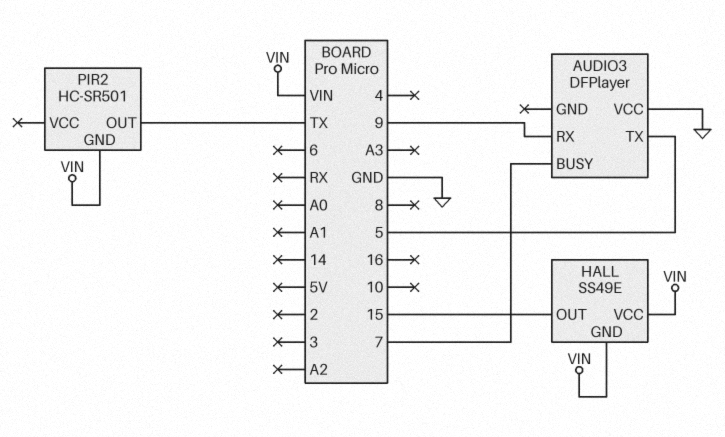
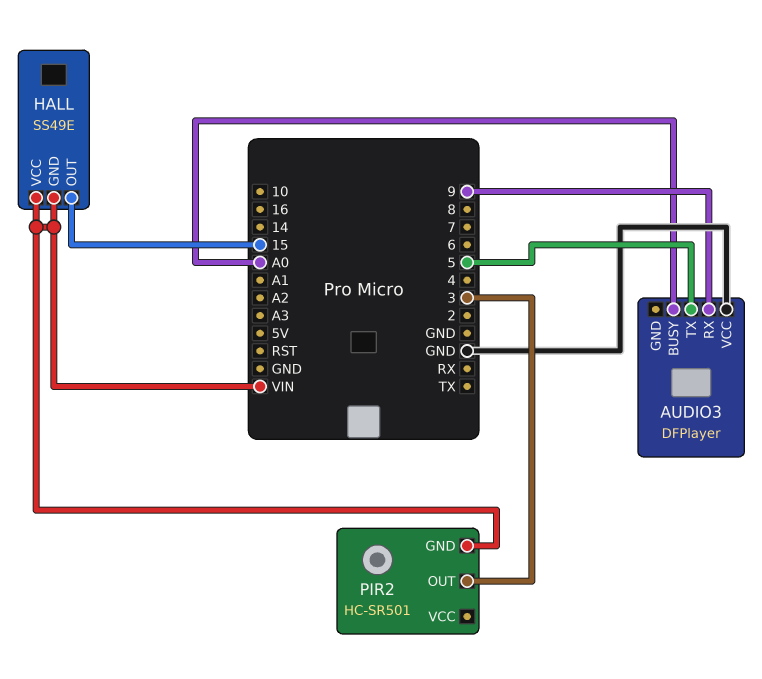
AUDIO3 pin BUSY: 7 -> A0
PIR2 pin OUT: TX -> 3

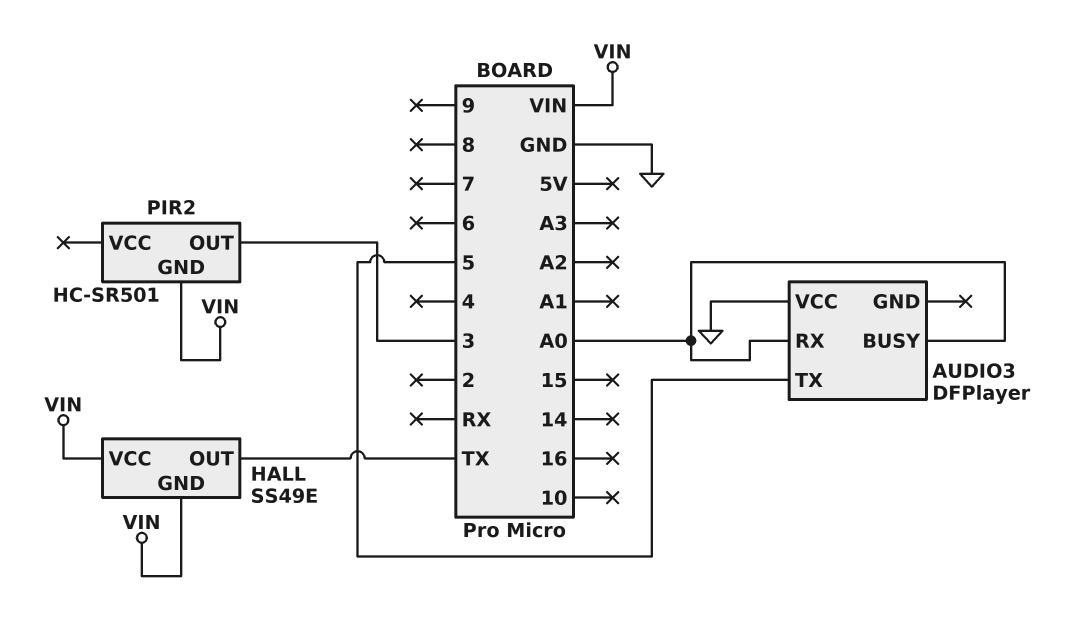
AUDIO3 pin RX: 9 -> A0
HALL pin OUT: 15 -> TX

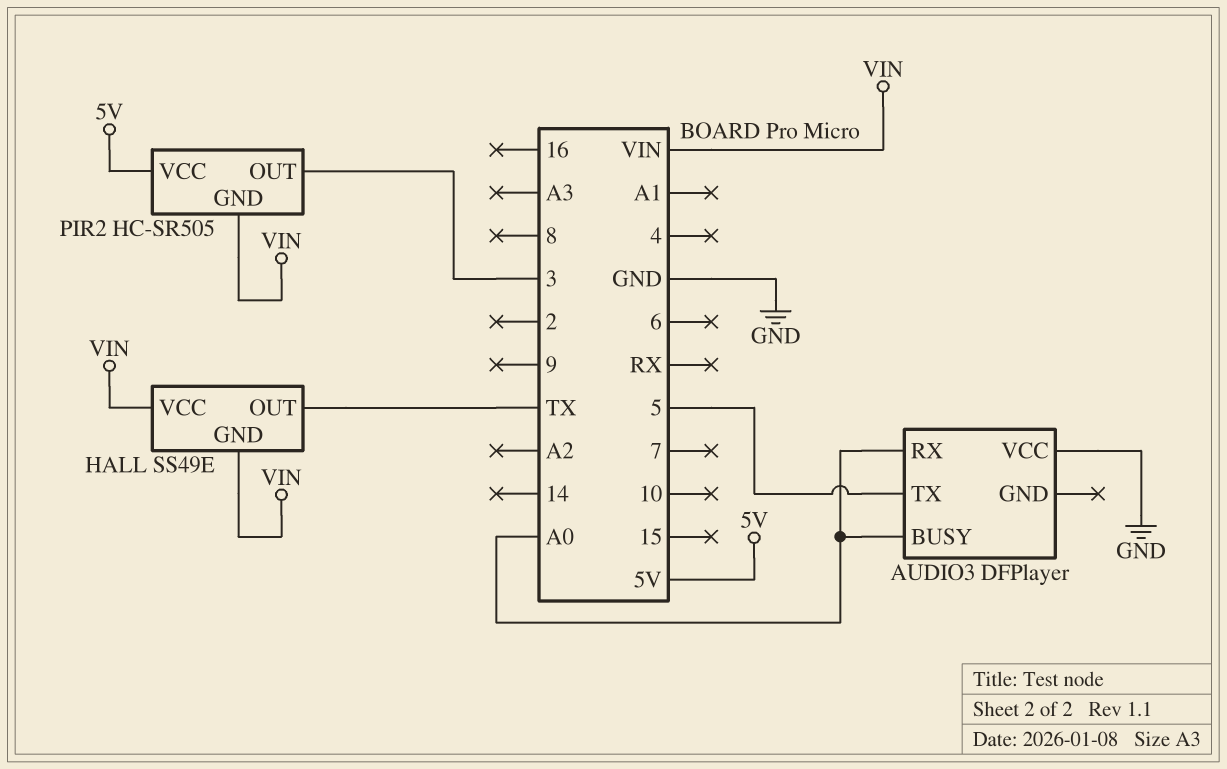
PIR2: HC-SR501 -> HC-SR505
PIR2 pin VCC: none -> 5V

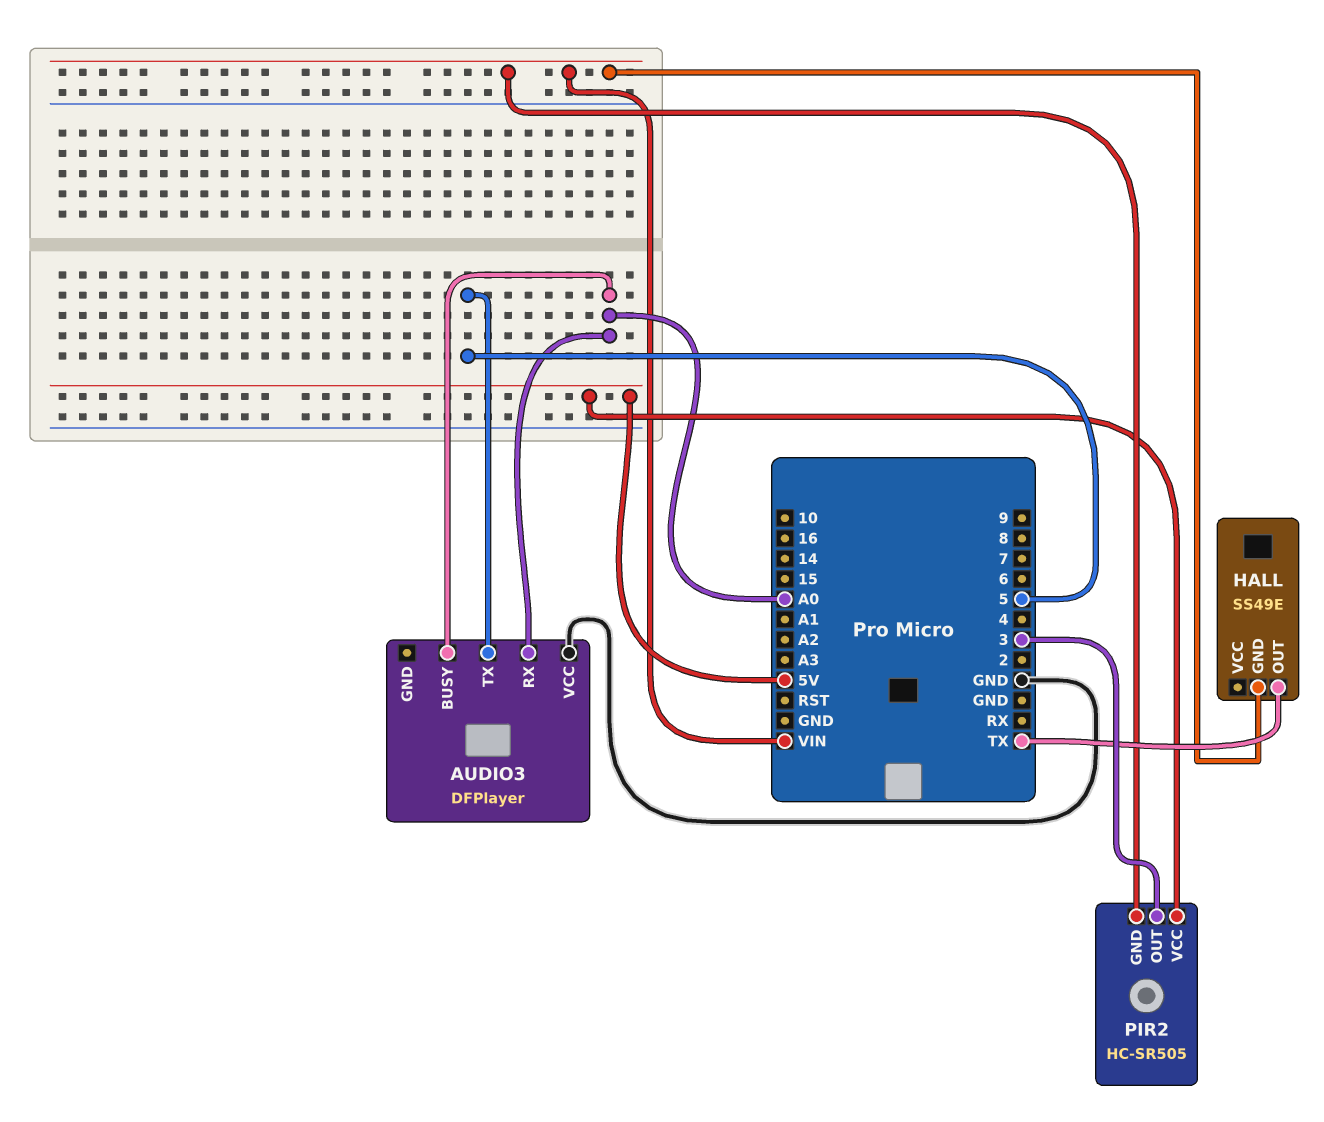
HALL pin VCC: VIN -> none

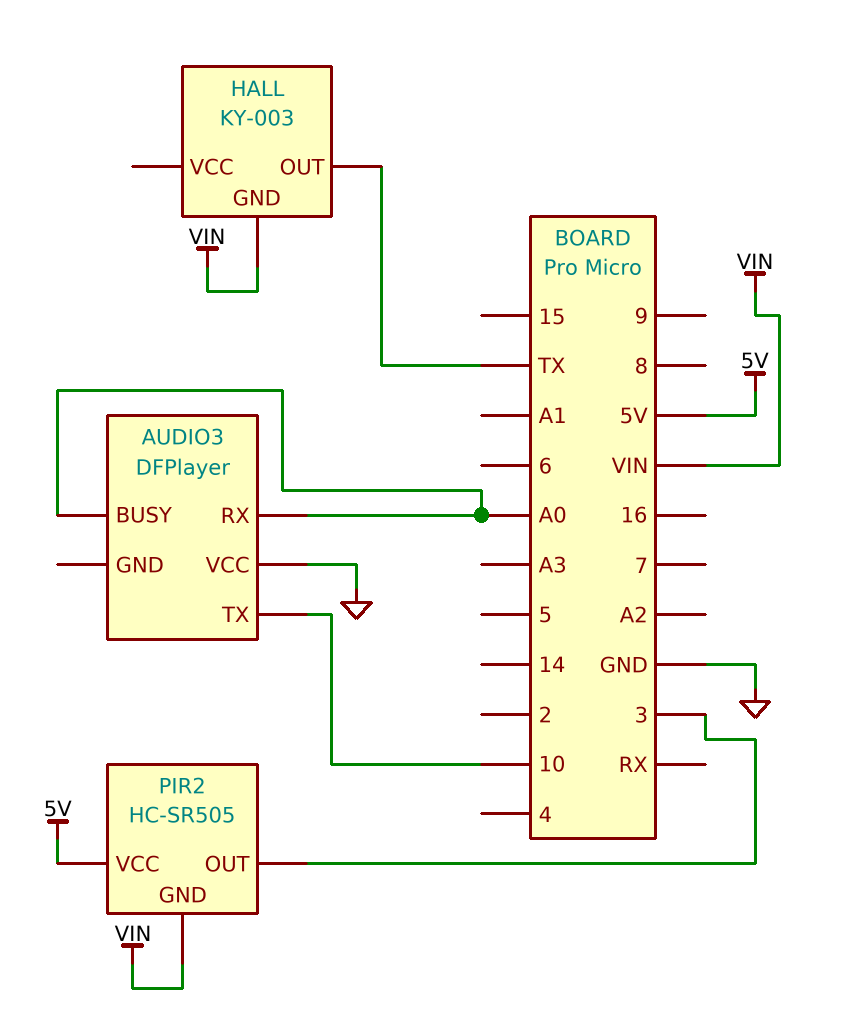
AUDIO3 pin TX: 5 -> 10
HALL: SS49E -> KY-003

